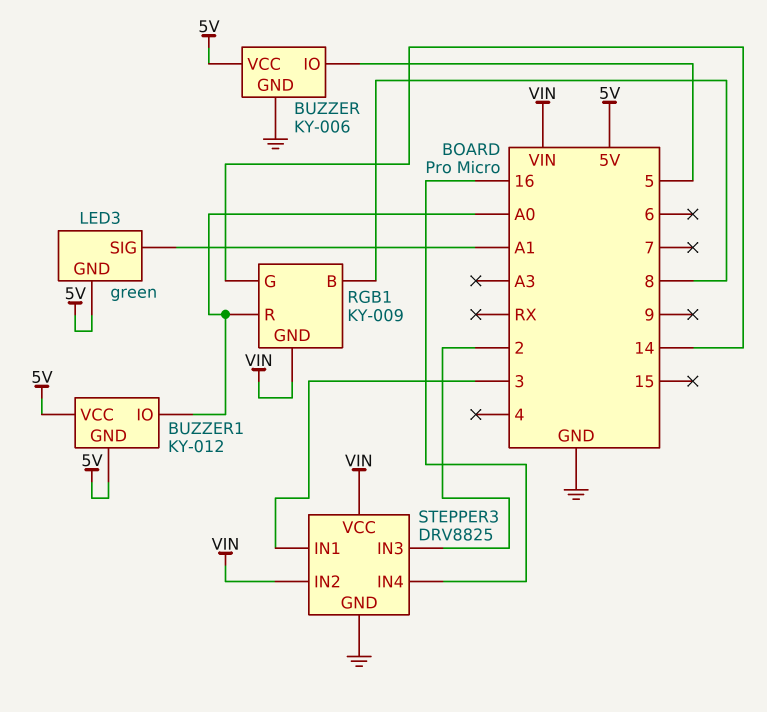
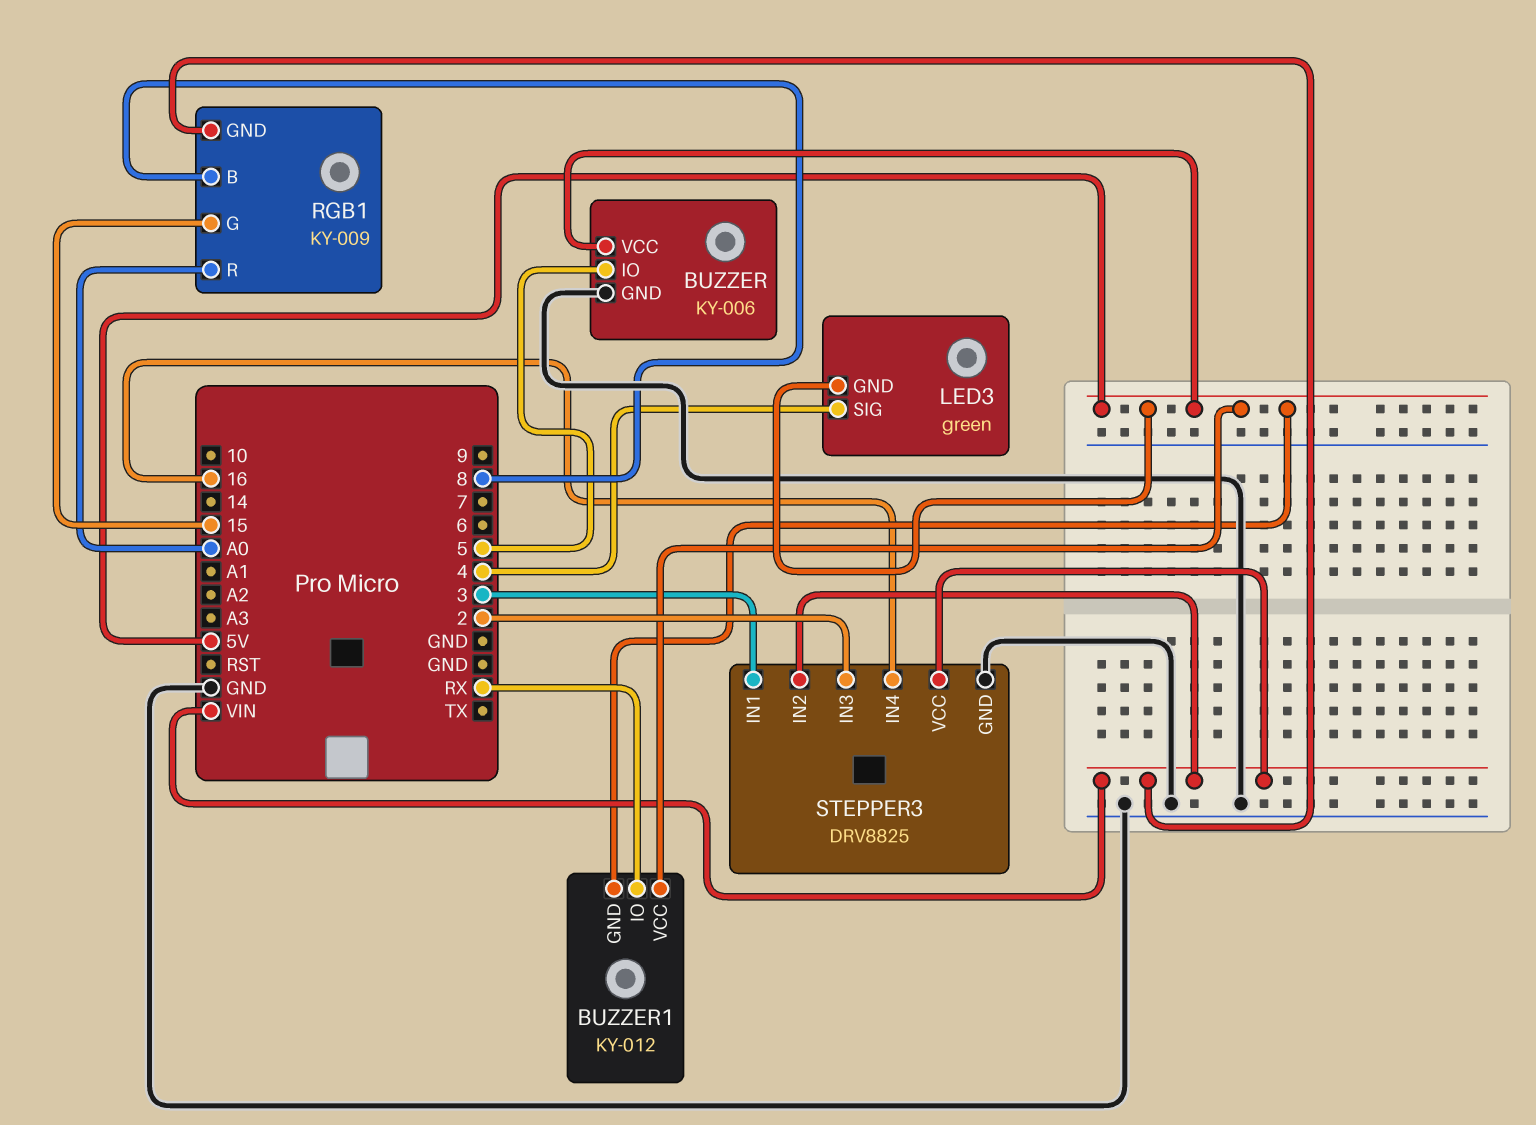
BUZZER1 pin IO: A0 -> RX
LED3 pin SIG: A1 -> 4
RGB1 pin G: 14 -> 15

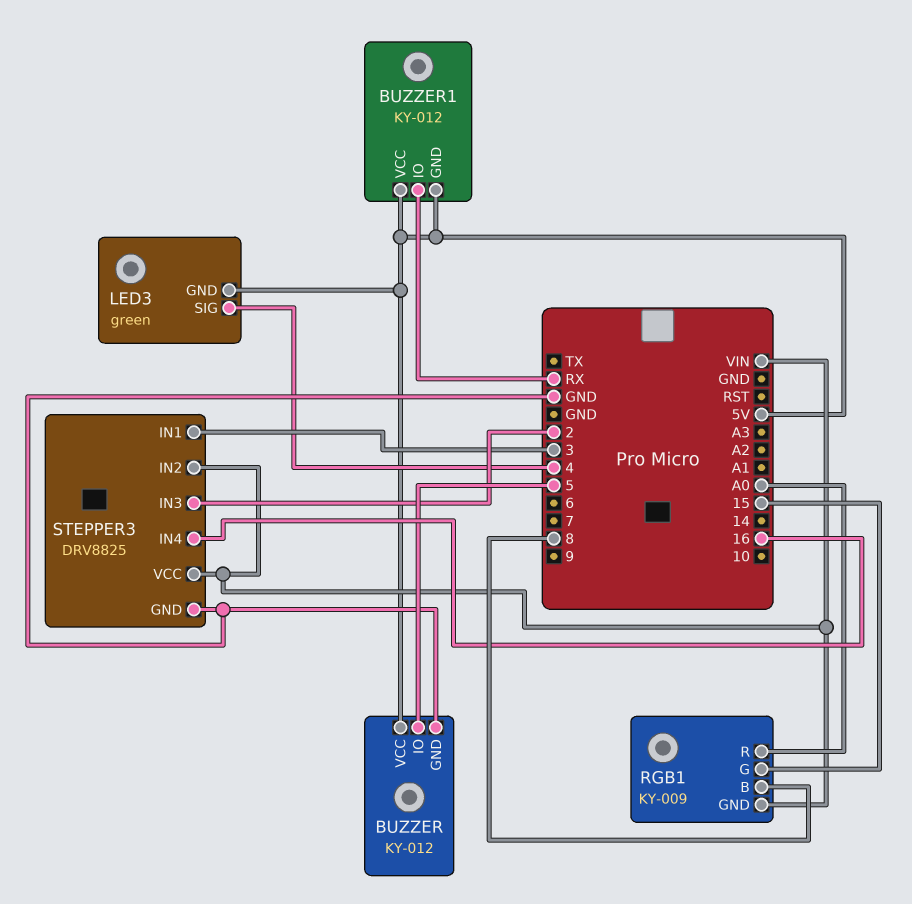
BUZZER: KY-006 -> KY-012

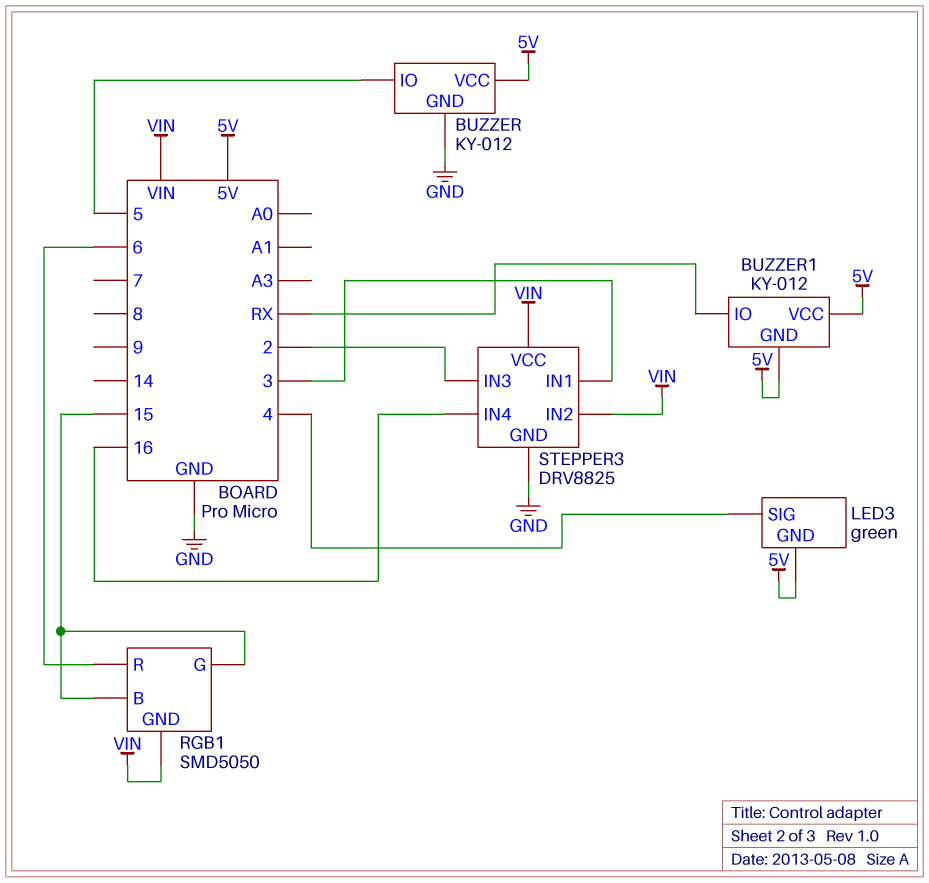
RGB1: KY-009 -> SMD5050
RGB1 pin B: 8 -> 15
RGB1 pin R: A0 -> 6

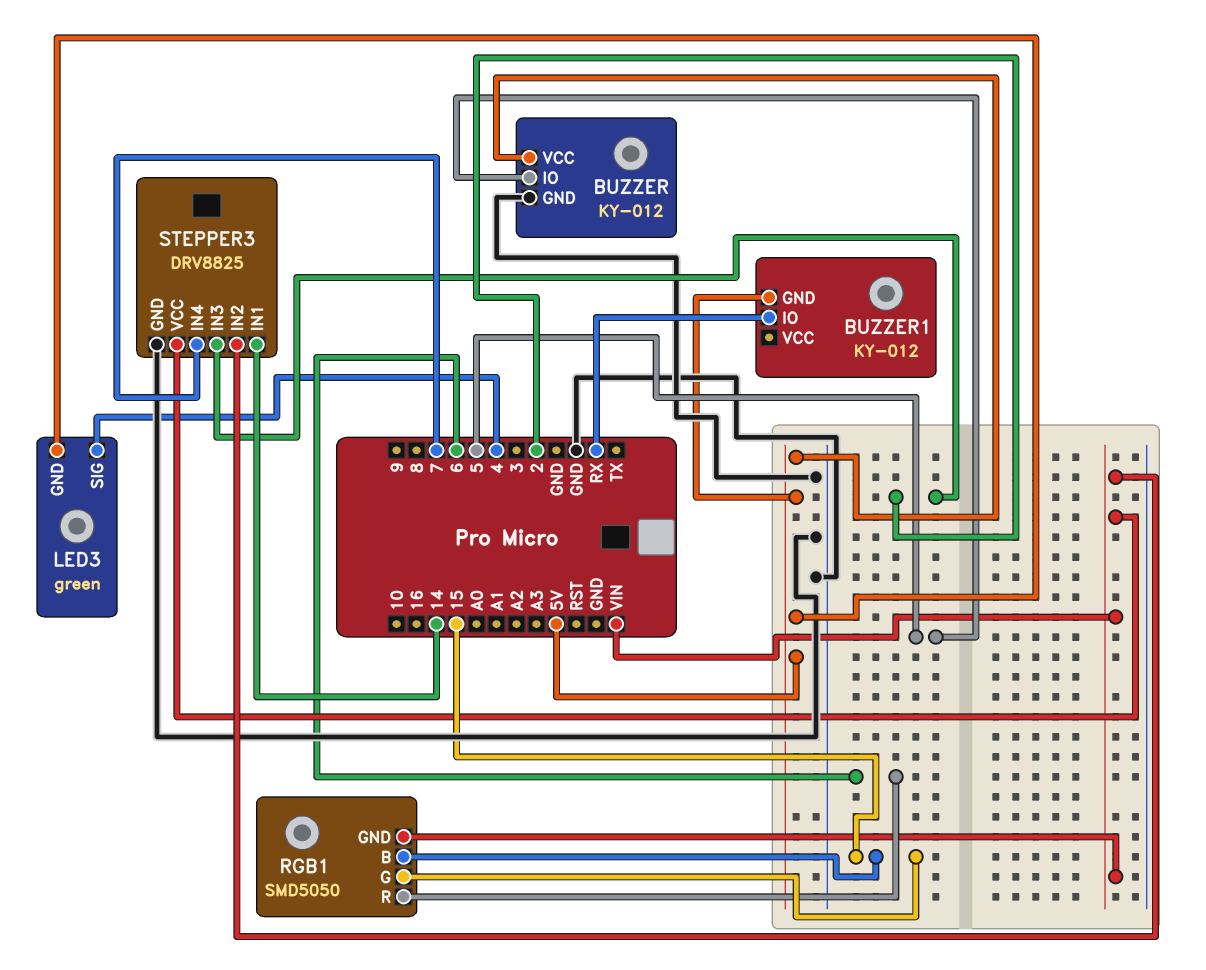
BUZZER1 pin VCC: 5V -> none
STEPPER3 pin IN1: 3 -> 14
STEPPER3 pin IN4: 16 -> 7

